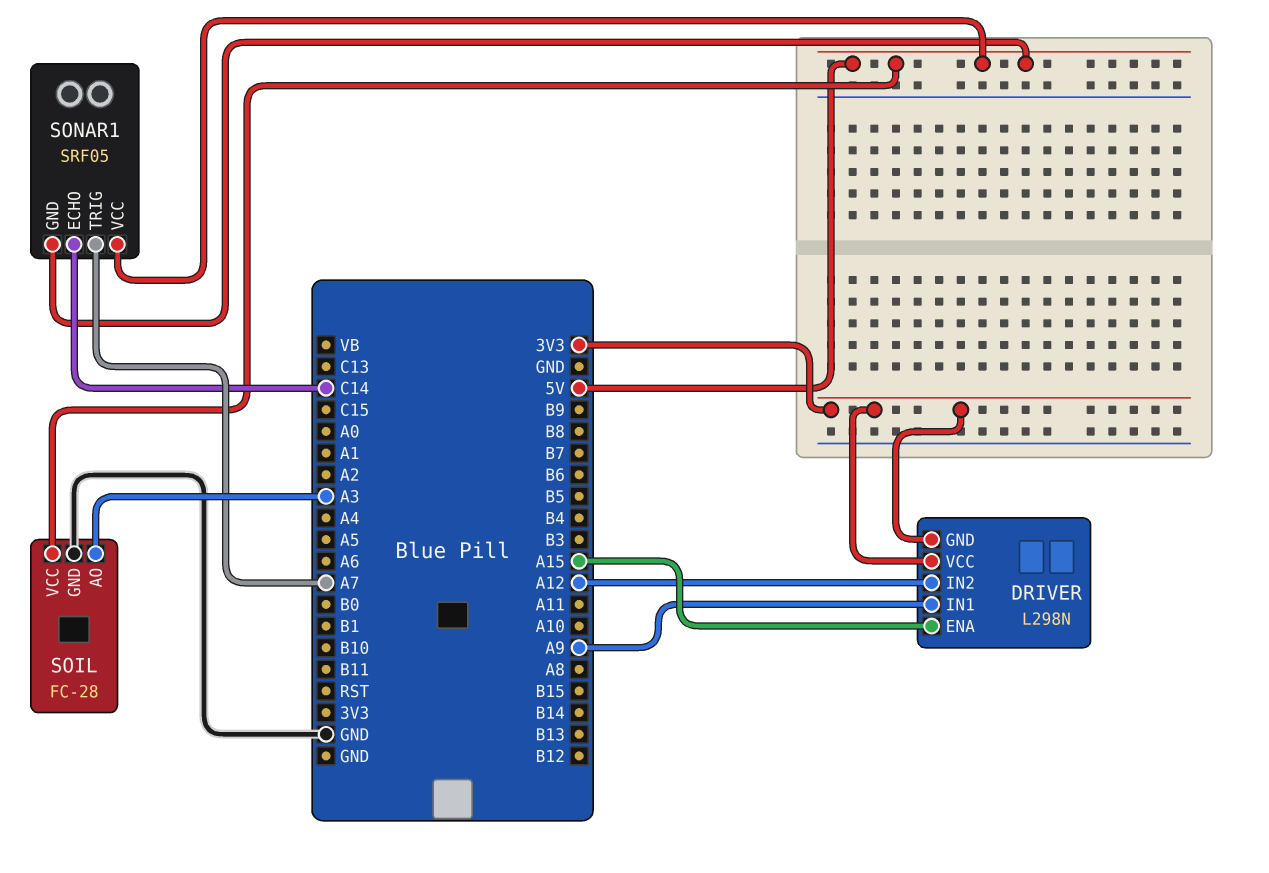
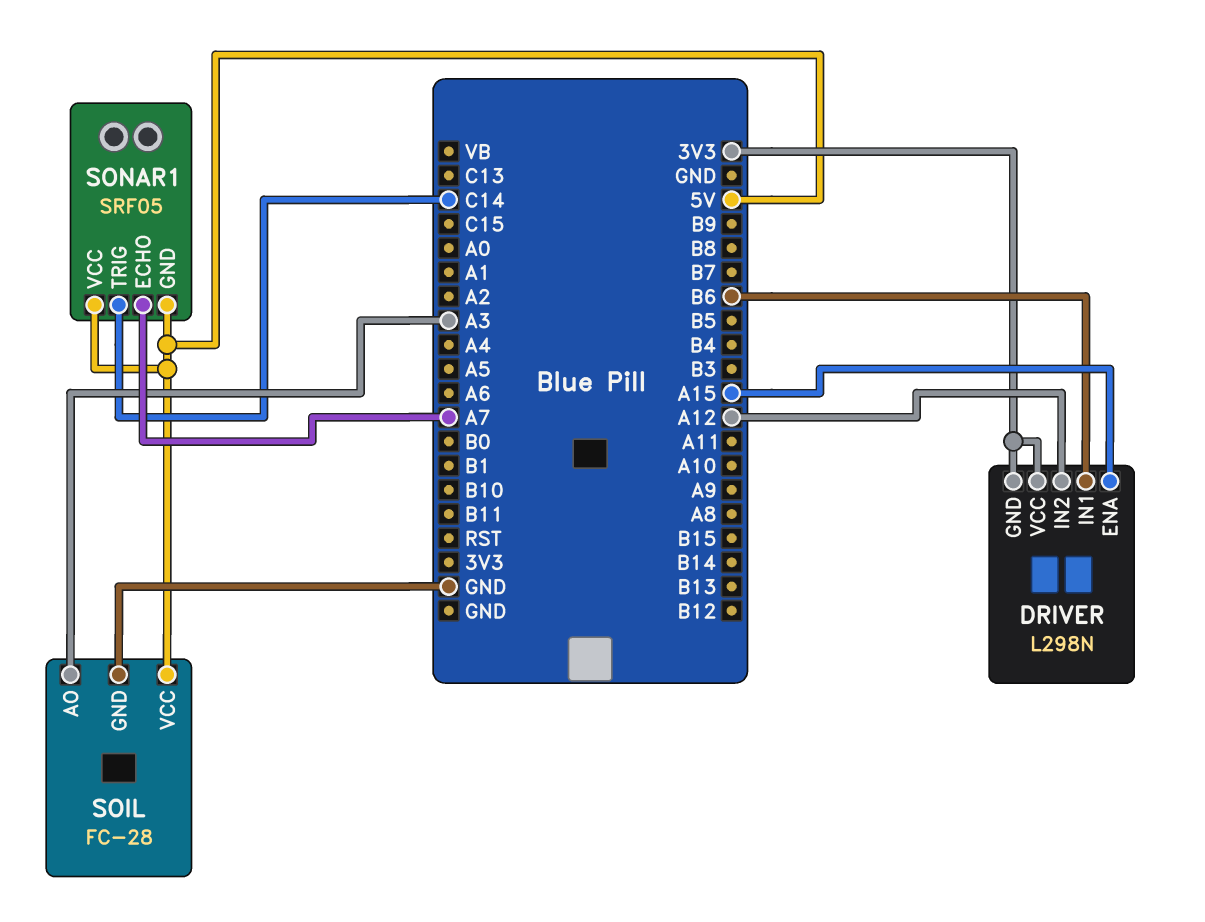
DRIVER pin IN1: A9 -> B6
SONAR1 pin ECHO: C14 -> A7
SONAR1 pin TRIG: A7 -> C14

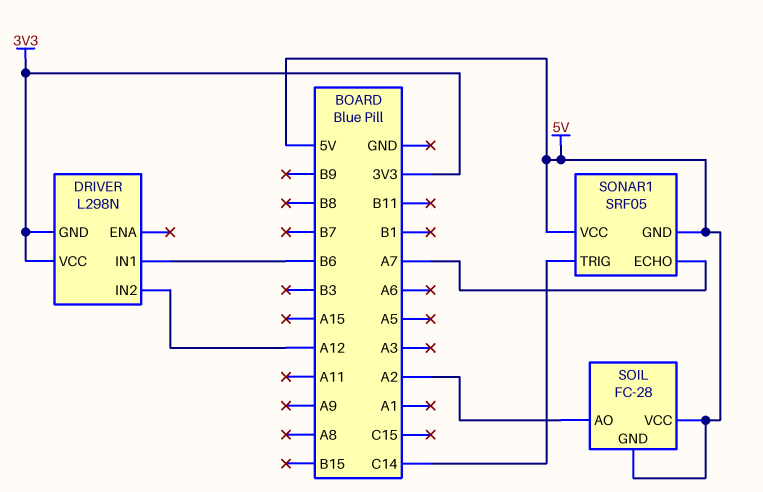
DRIVER pin ENA: A15 -> none
SOIL pin AO: A3 -> A2
SOIL pin GND: GND -> 5V

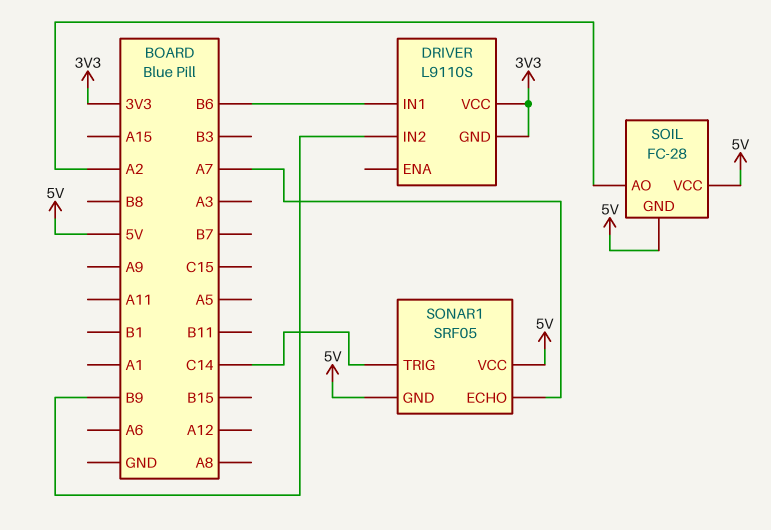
DRIVER: L298N -> L9110S
DRIVER pin IN2: A12 -> B9

